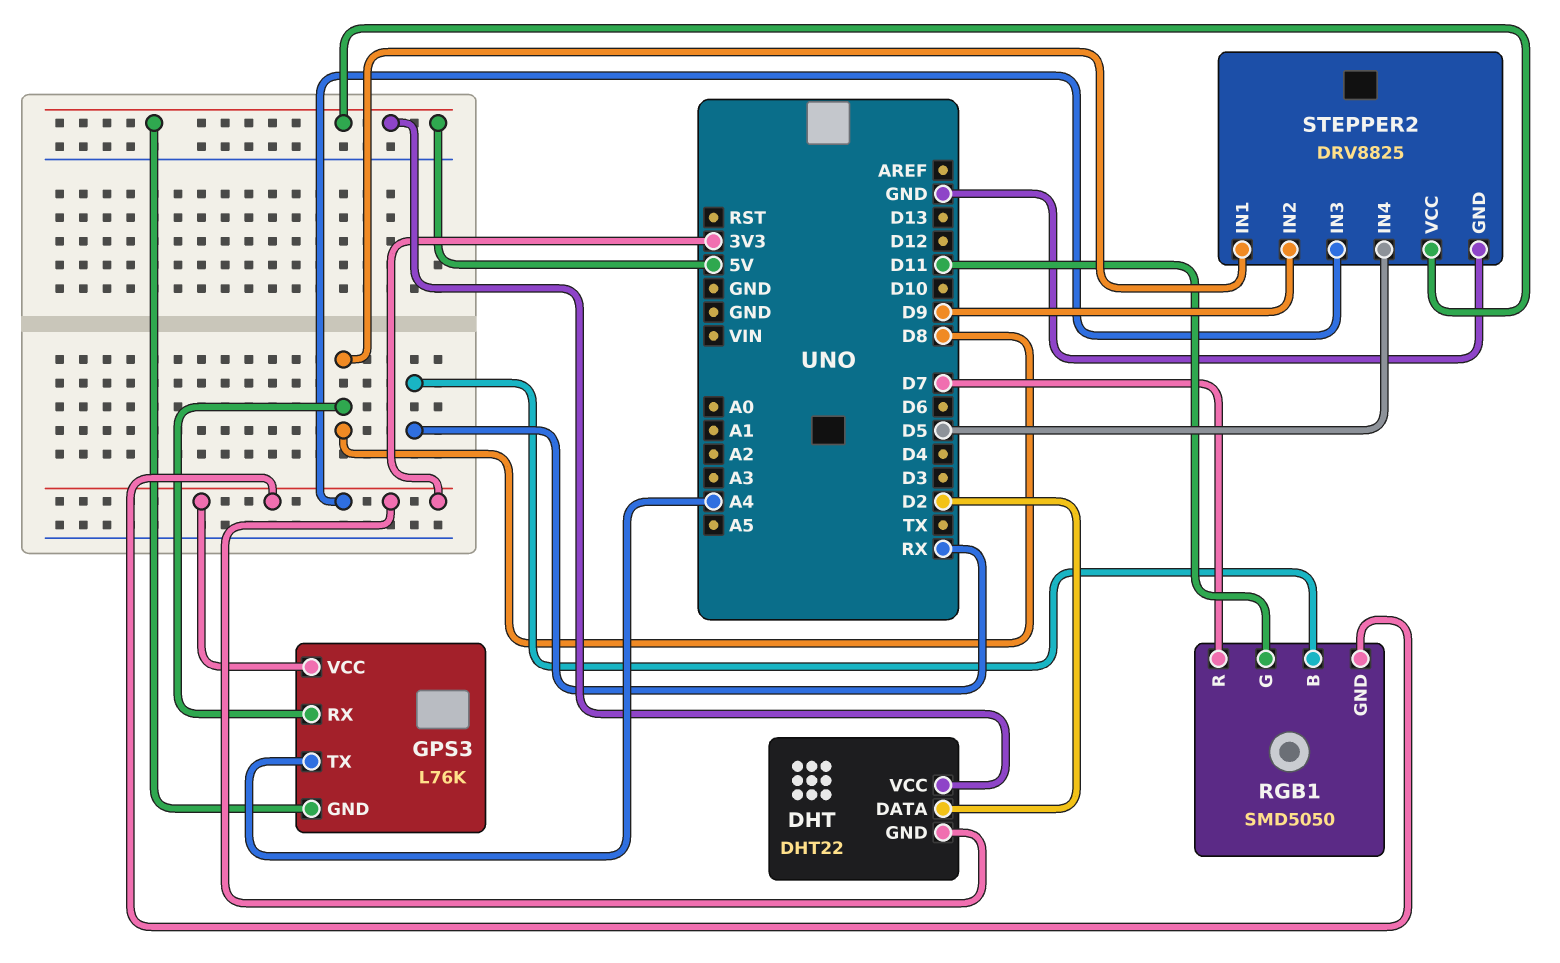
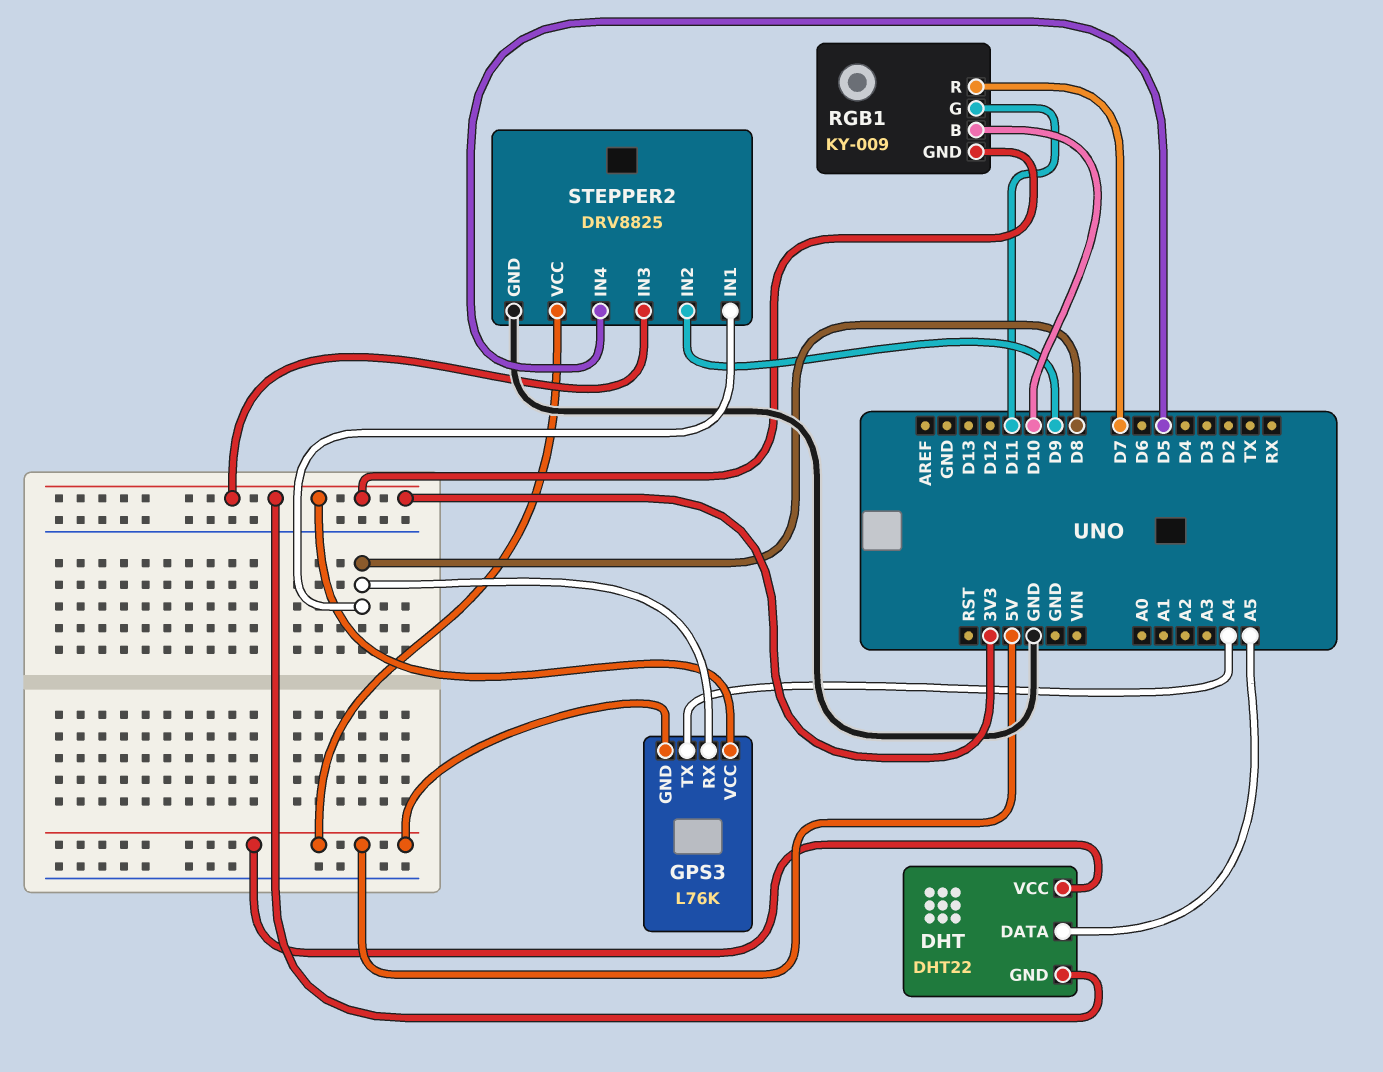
DHT pin DATA: D2 -> A5
RGB1: SMD5050 -> KY-009
RGB1 pin B: RX -> D10

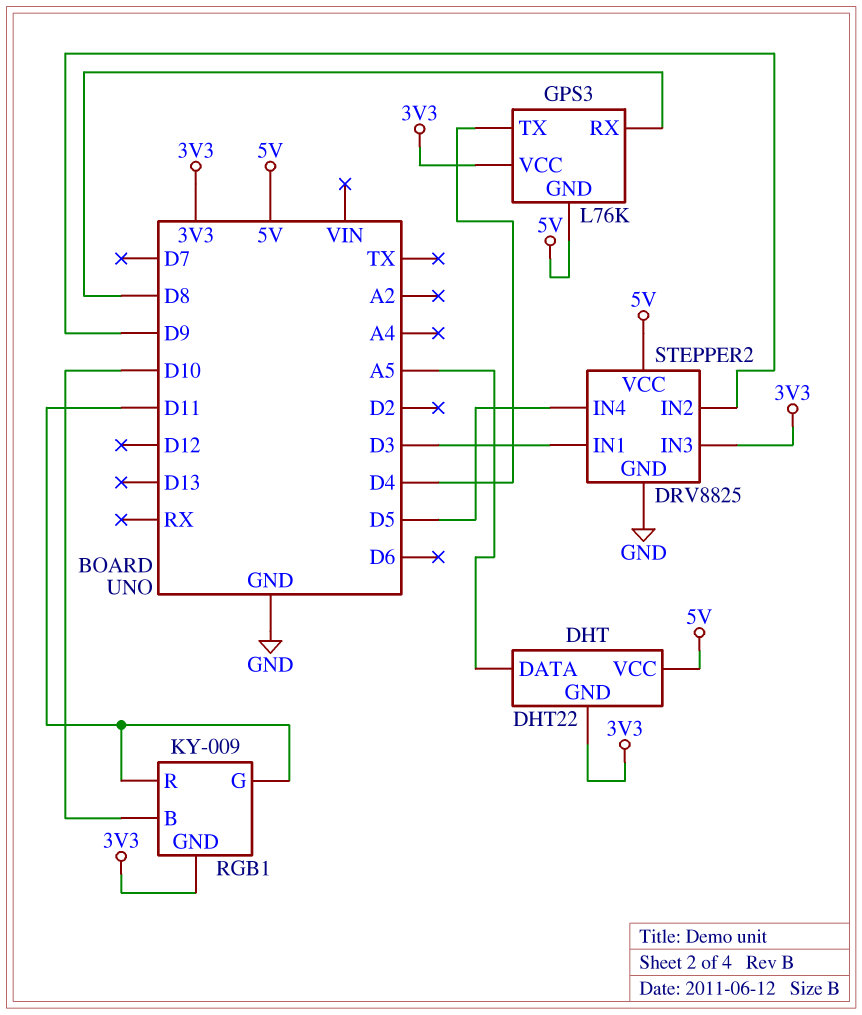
GPS3 pin TX: A4 -> D4
RGB1 pin R: D7 -> D11
STEPPER2 pin IN1: D8 -> D3

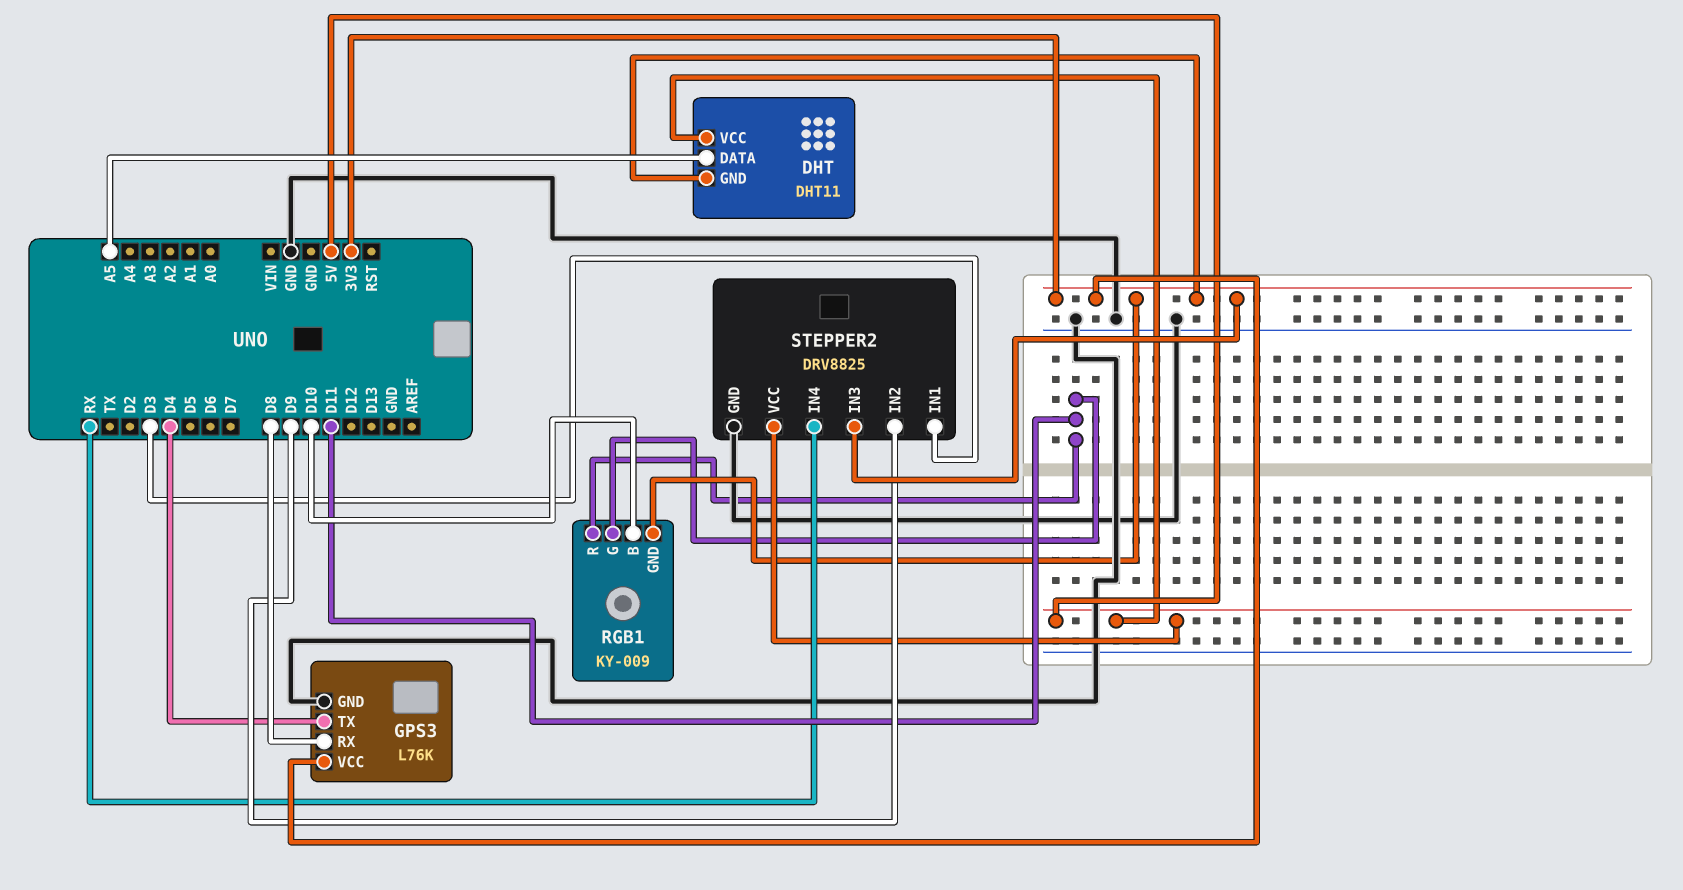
DHT: DHT22 -> DHT11
GPS3 pin GND: 5V -> GND
STEPPER2 pin IN4: D5 -> RX

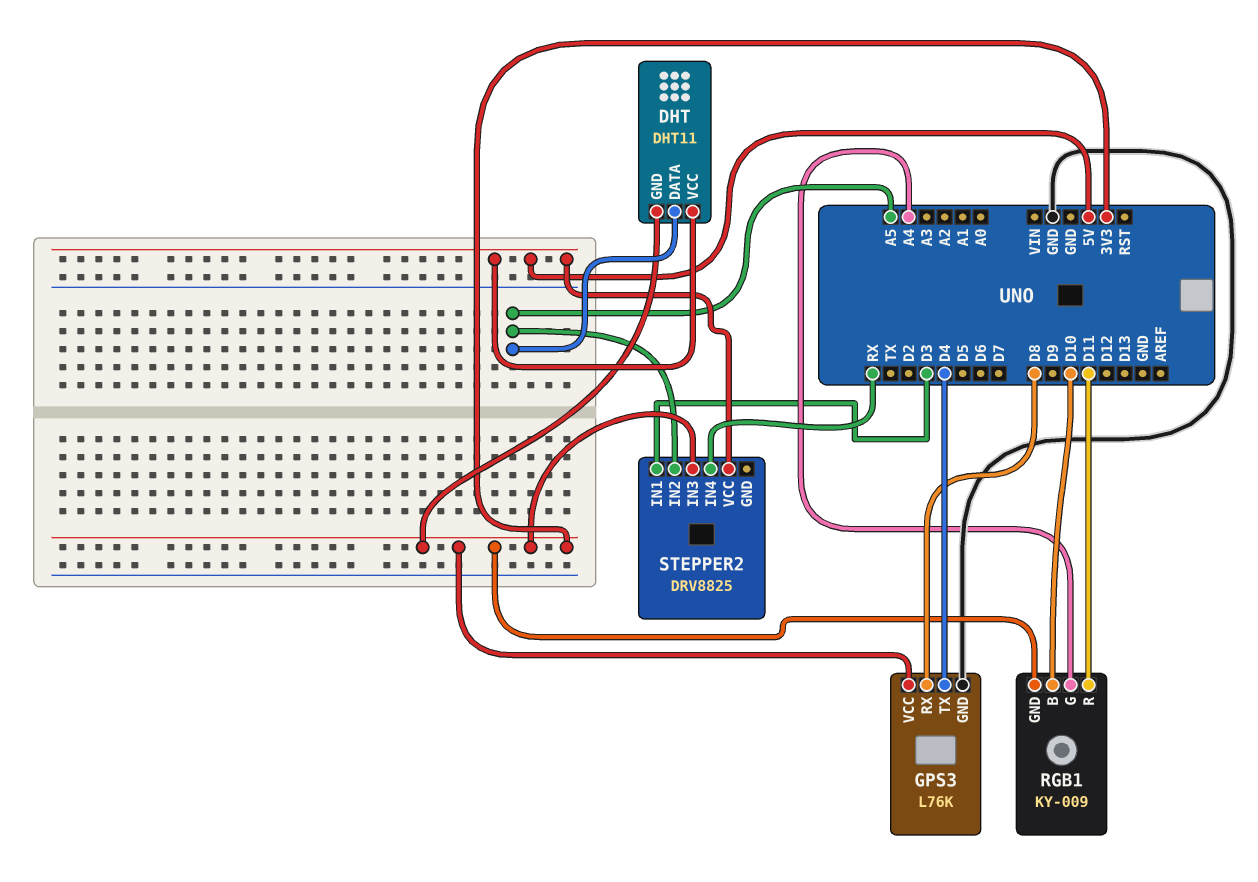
RGB1 pin G: D11 -> A4
STEPPER2 pin GND: GND -> none
STEPPER2 pin IN2: D9 -> A5

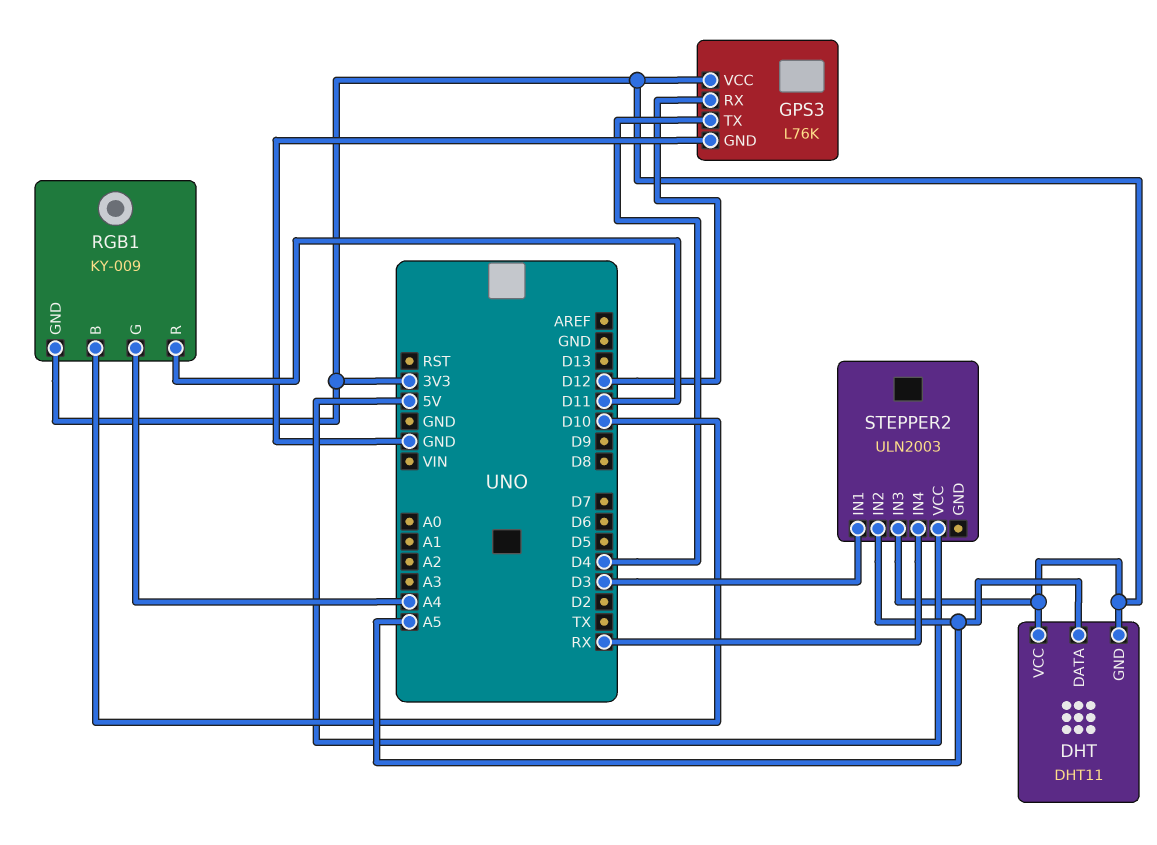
DHT pin VCC: 5V -> 3V3
GPS3 pin RX: D8 -> D12
STEPPER2: DRV8825 -> ULN2003

